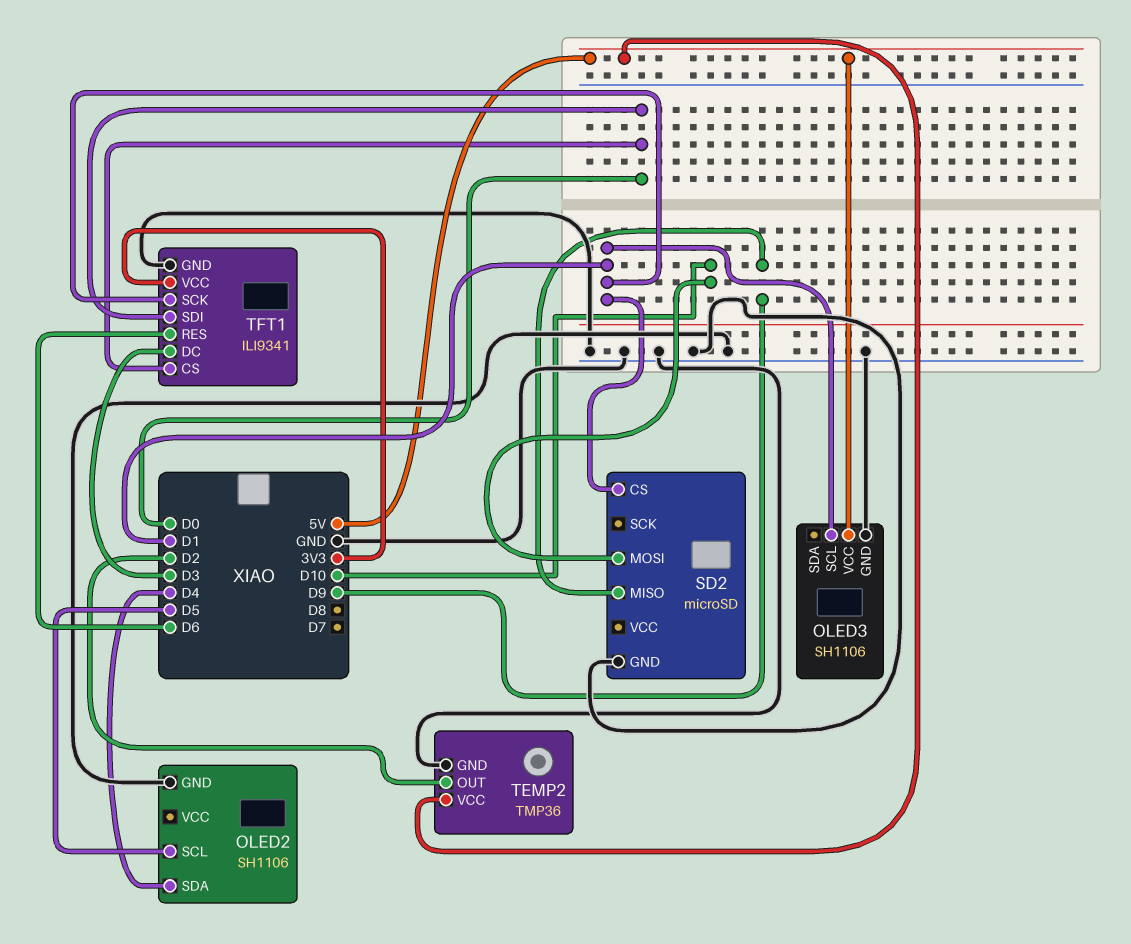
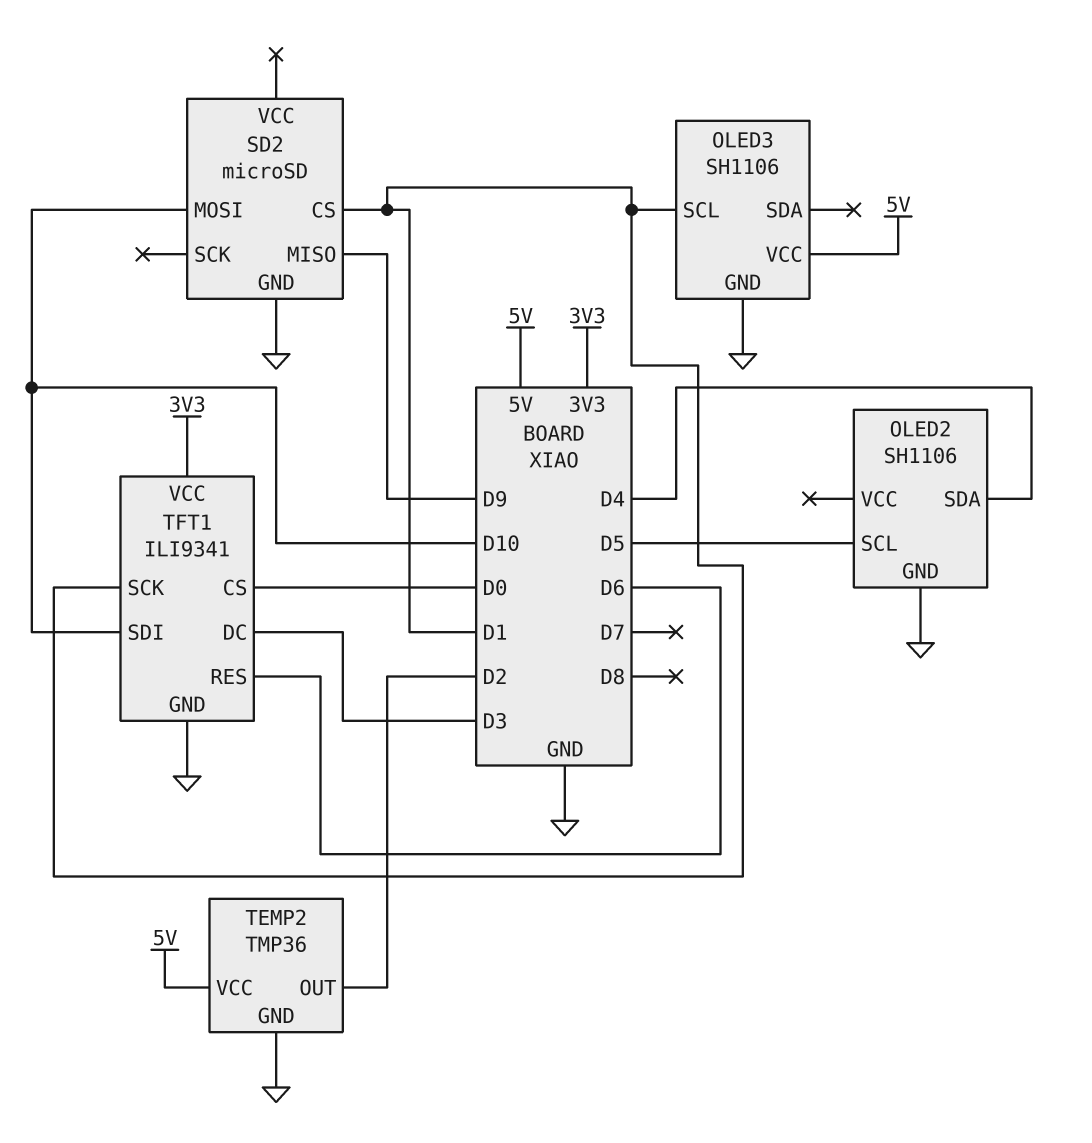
TFT1 pin SDI: D0 -> D10

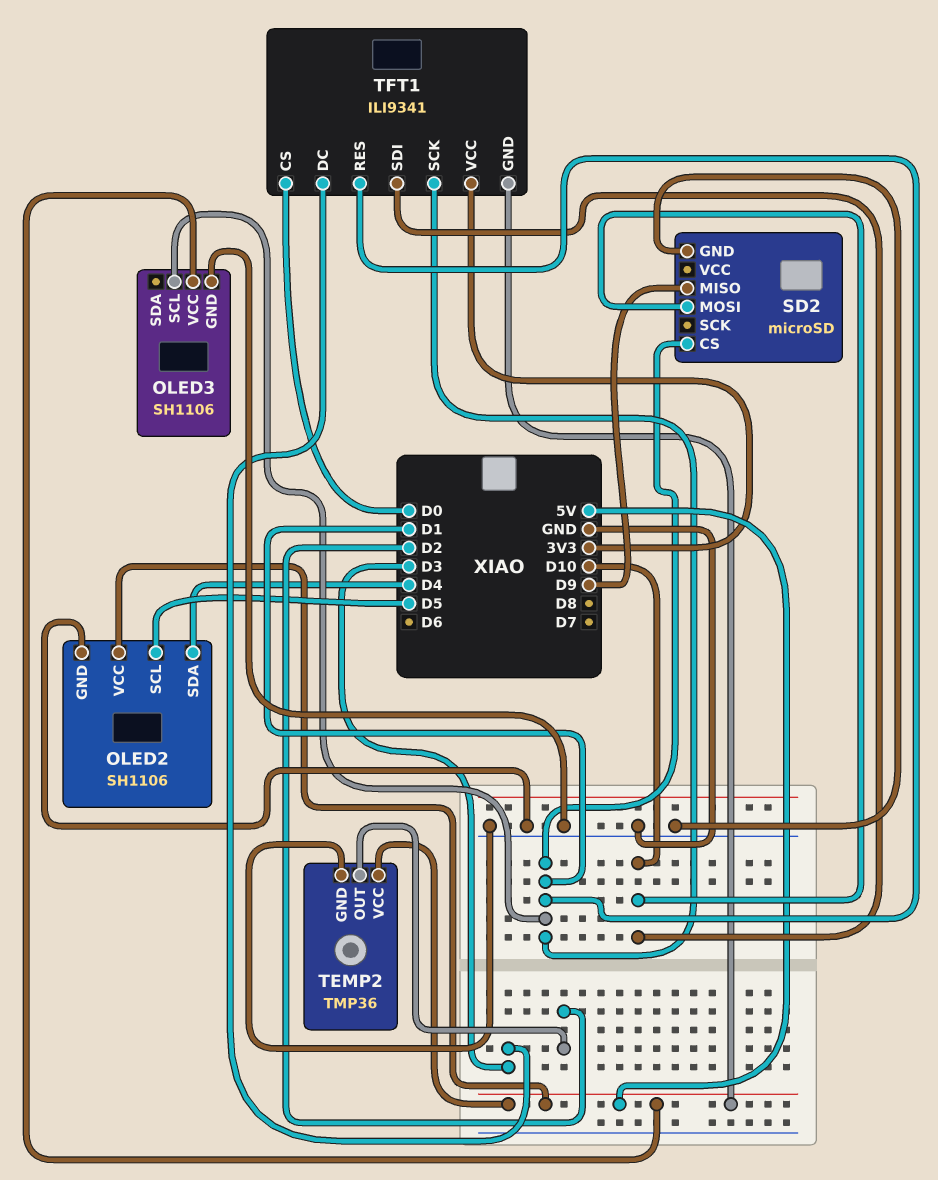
OLED2 pin VCC: none -> 5V
TFT1 pin GND: GND -> 5V
TFT1 pin RES: D6 -> D1

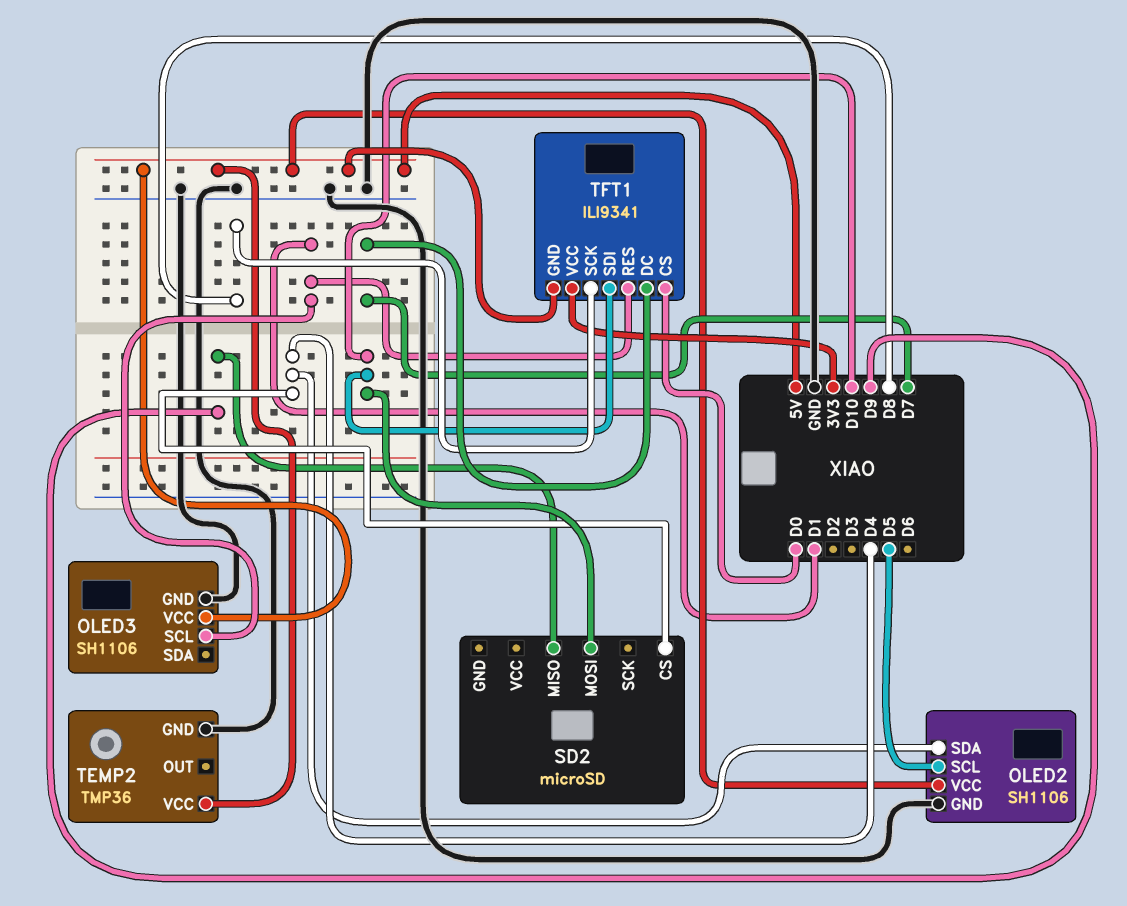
SD2 pin CS: D1 -> D4
SD2 pin GND: GND -> none
TEMP2 pin OUT: D2 -> none
TFT1 pin DC: D3 -> D7
TFT1 pin SCK: D1 -> D8

